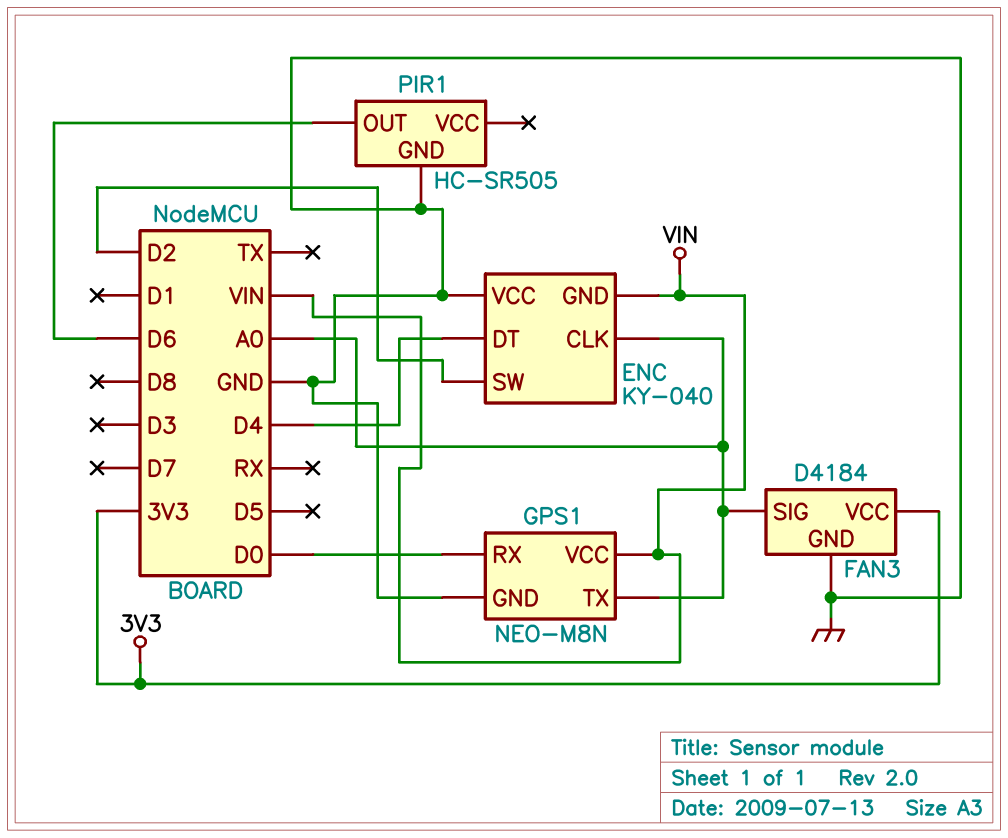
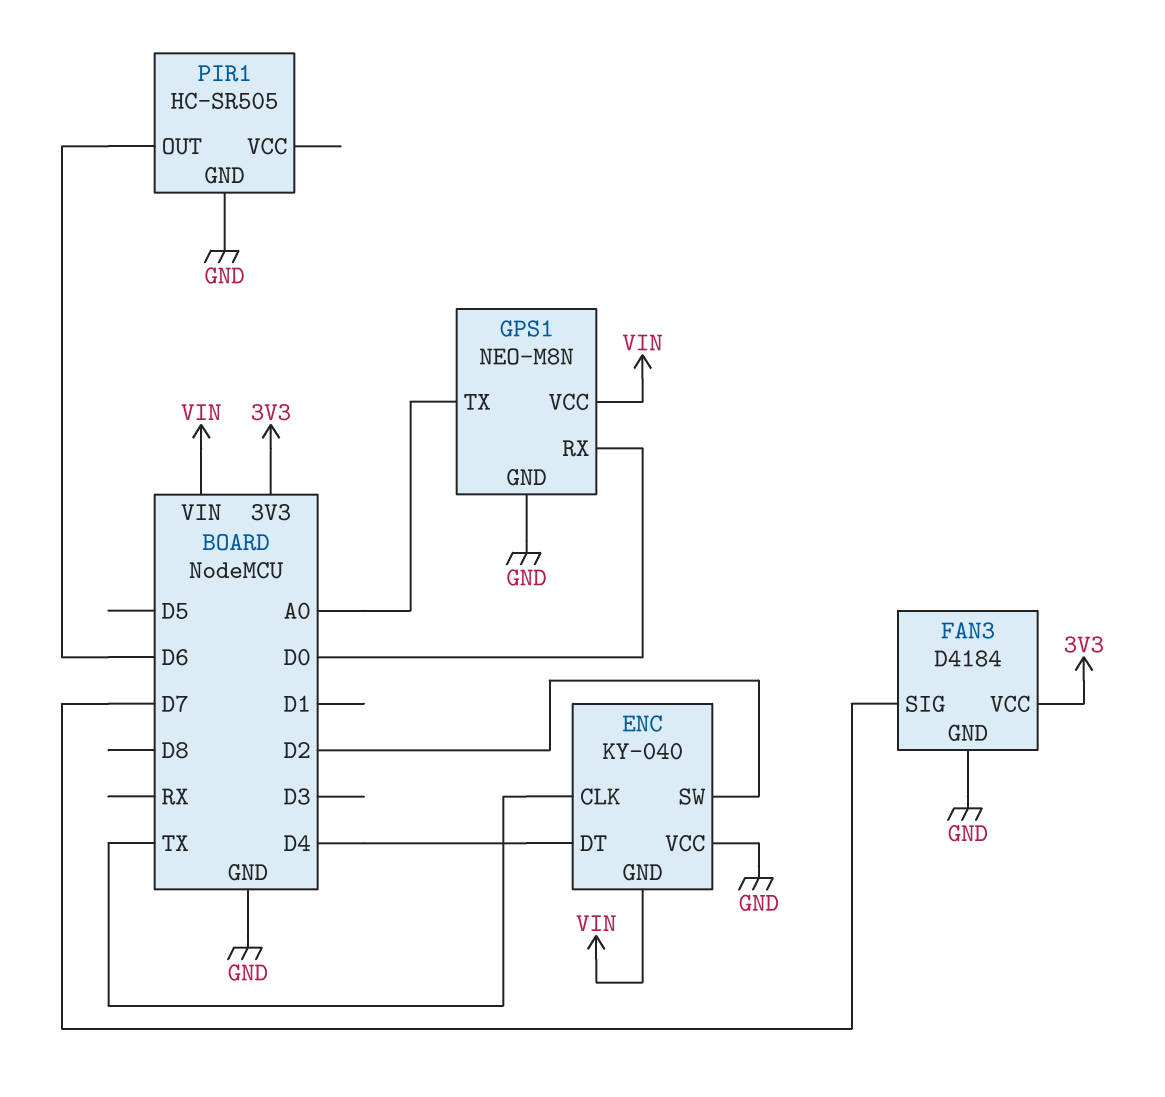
ENC pin CLK: A0 -> TX
FAN3 pin SIG: A0 -> D7

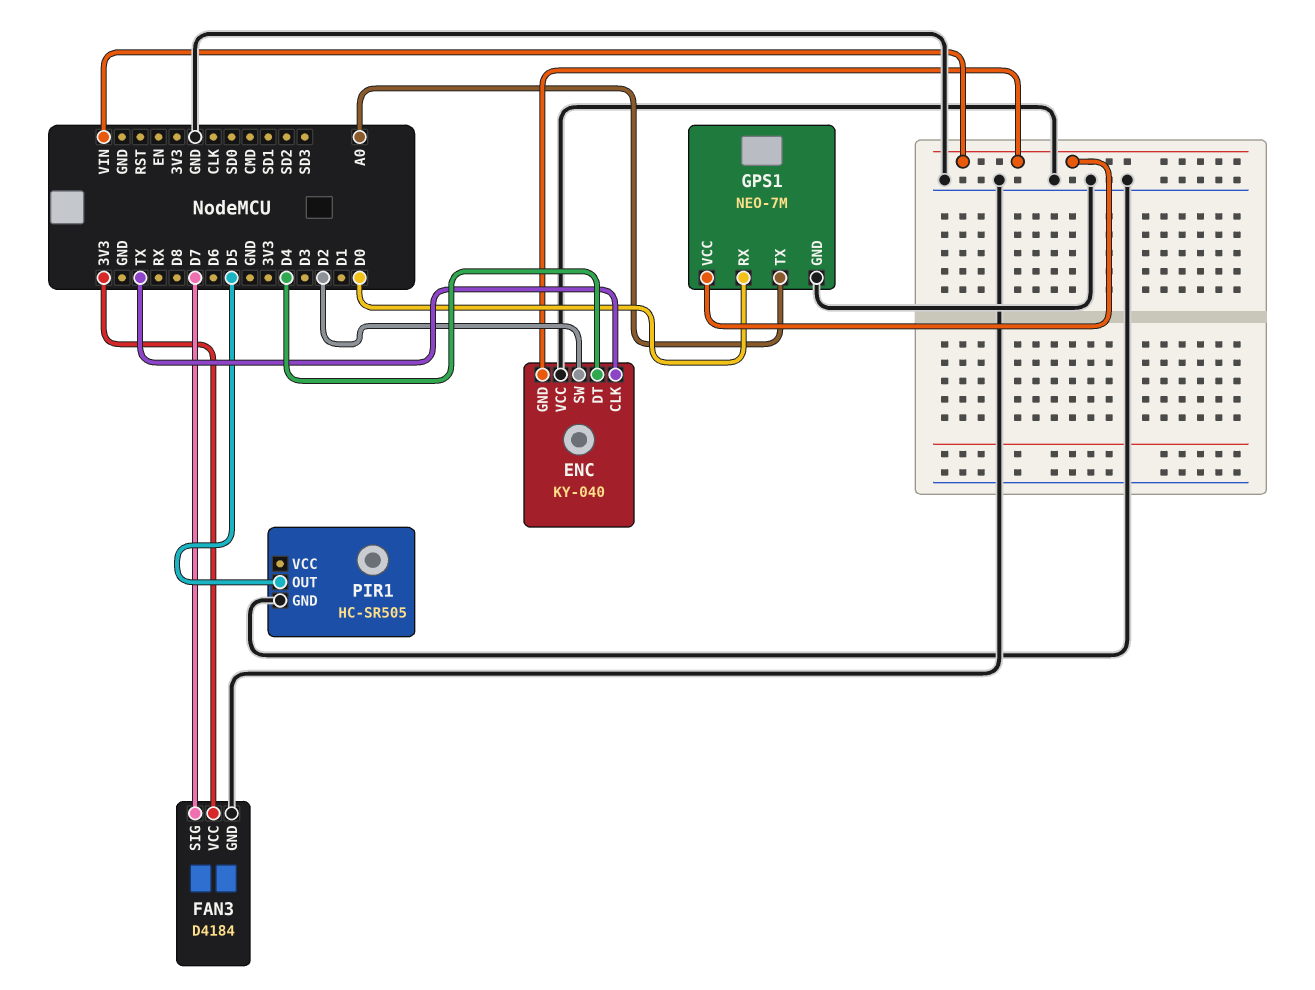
GPS1: NEO-M8N -> NEO-7M
PIR1 pin OUT: D6 -> D5

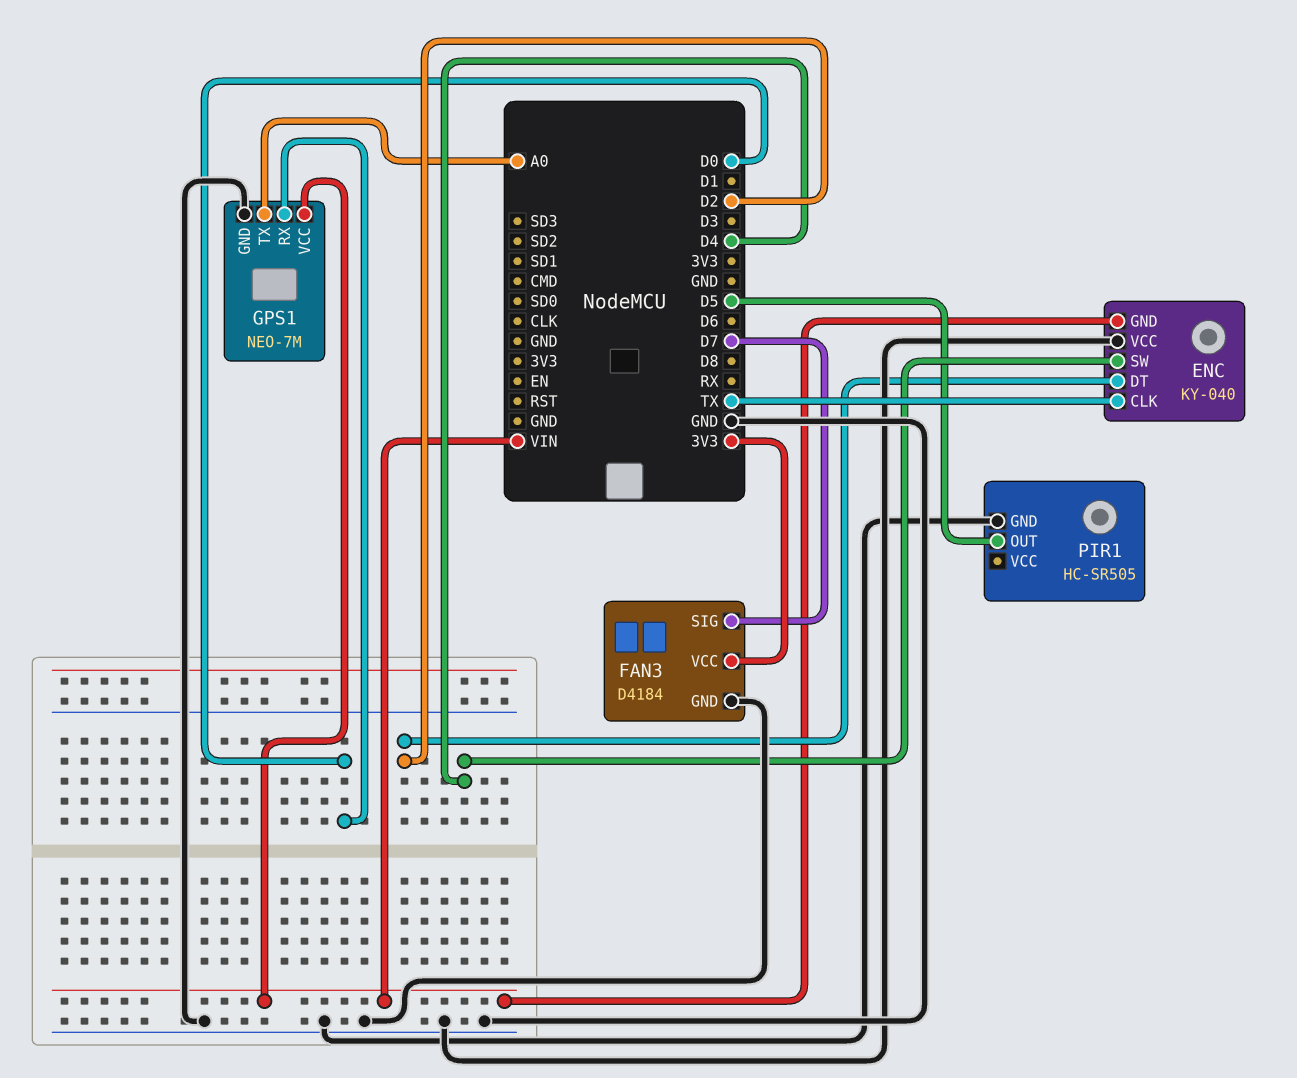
ENC pin DT: D4 -> D2
ENC pin SW: D2 -> D4

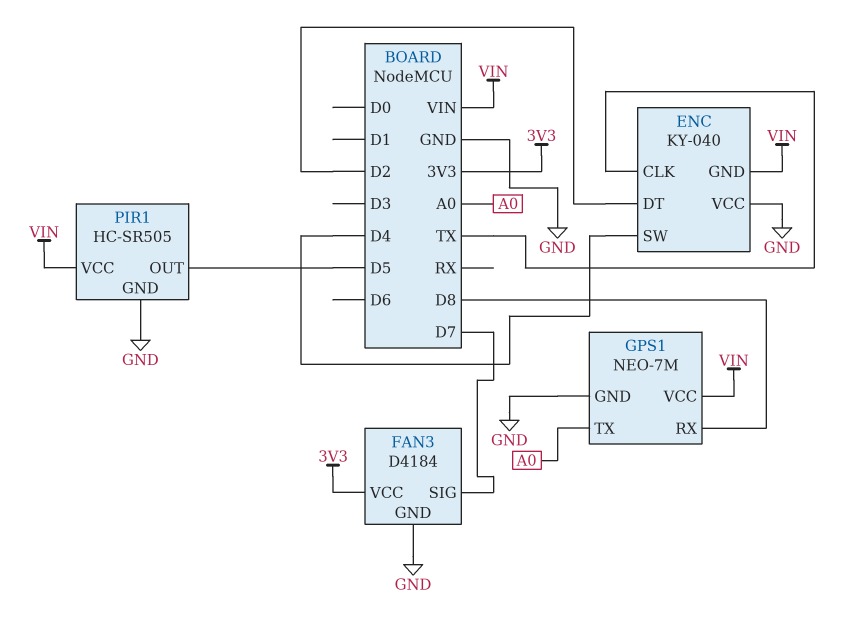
GPS1 pin RX: D0 -> D8
PIR1 pin VCC: none -> VIN

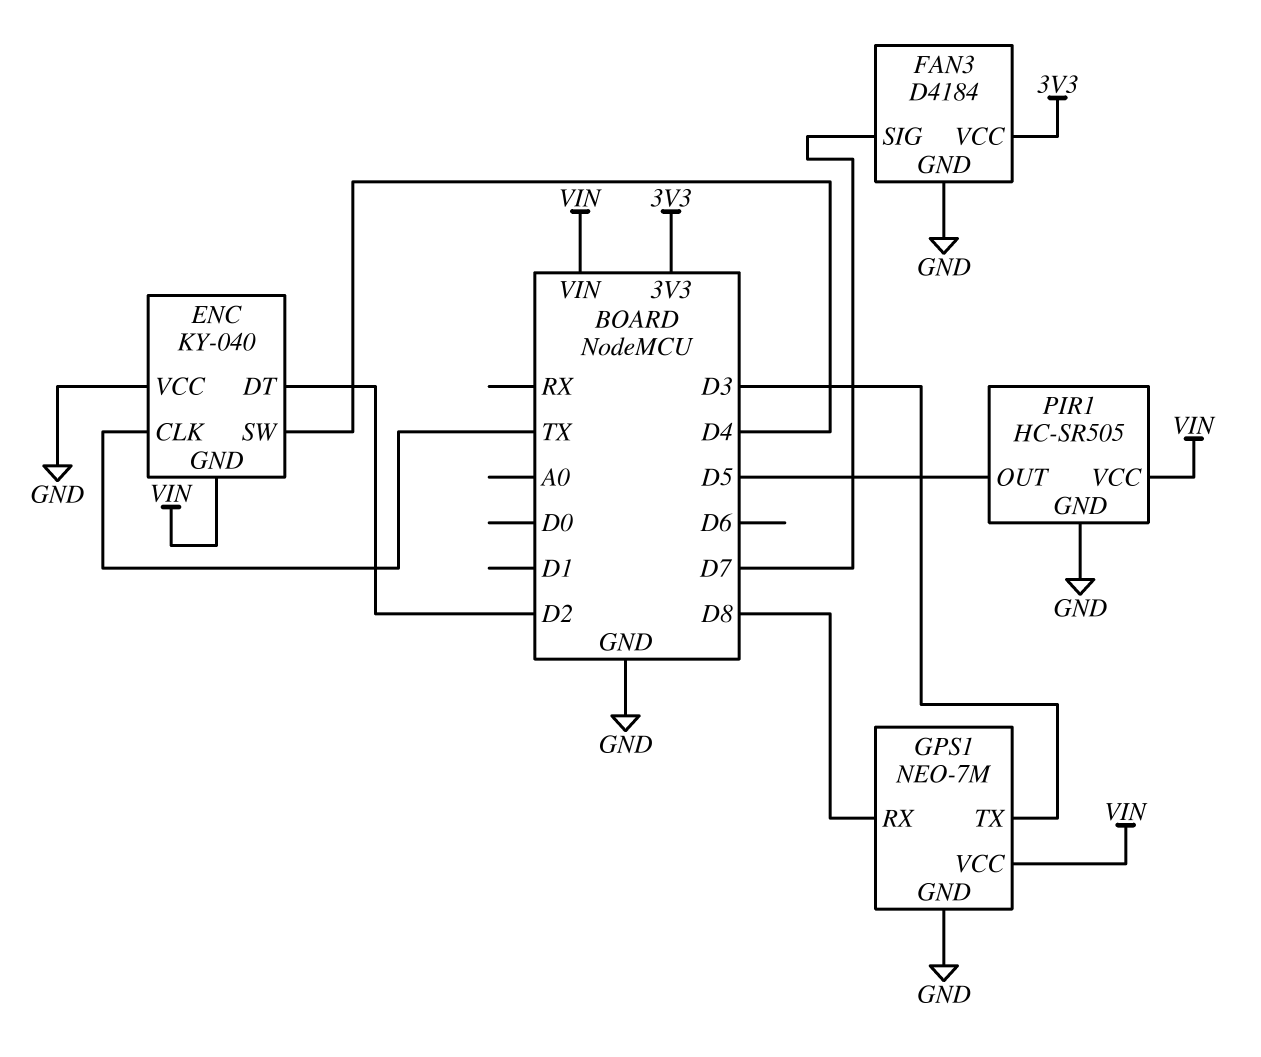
GPS1 pin TX: A0 -> D3

